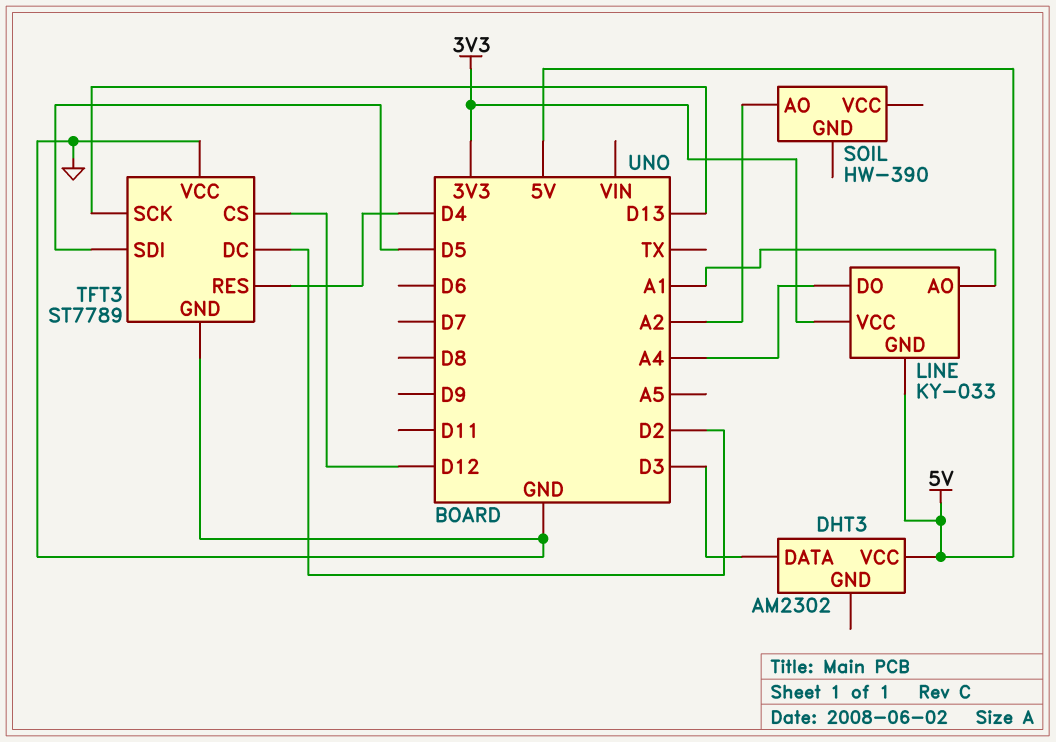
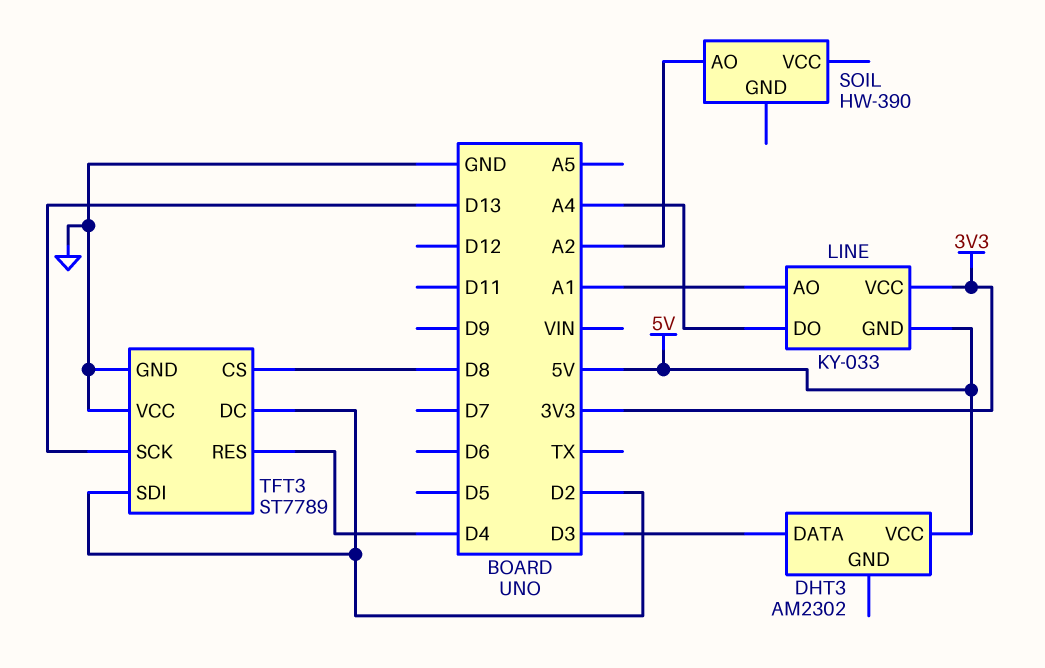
TFT3 pin CS: D12 -> D8
TFT3 pin SDI: D5 -> D2

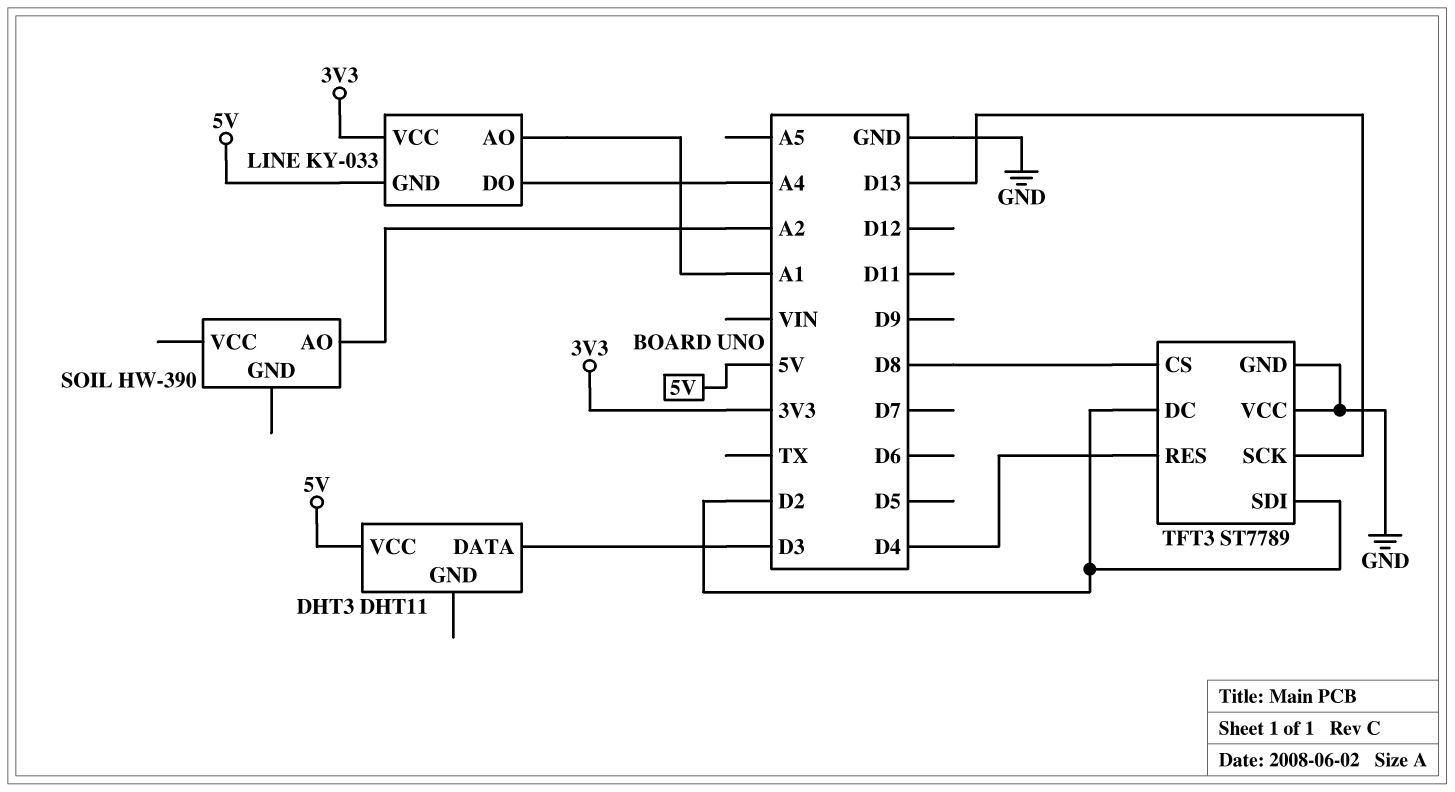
DHT3: AM2302 -> DHT11

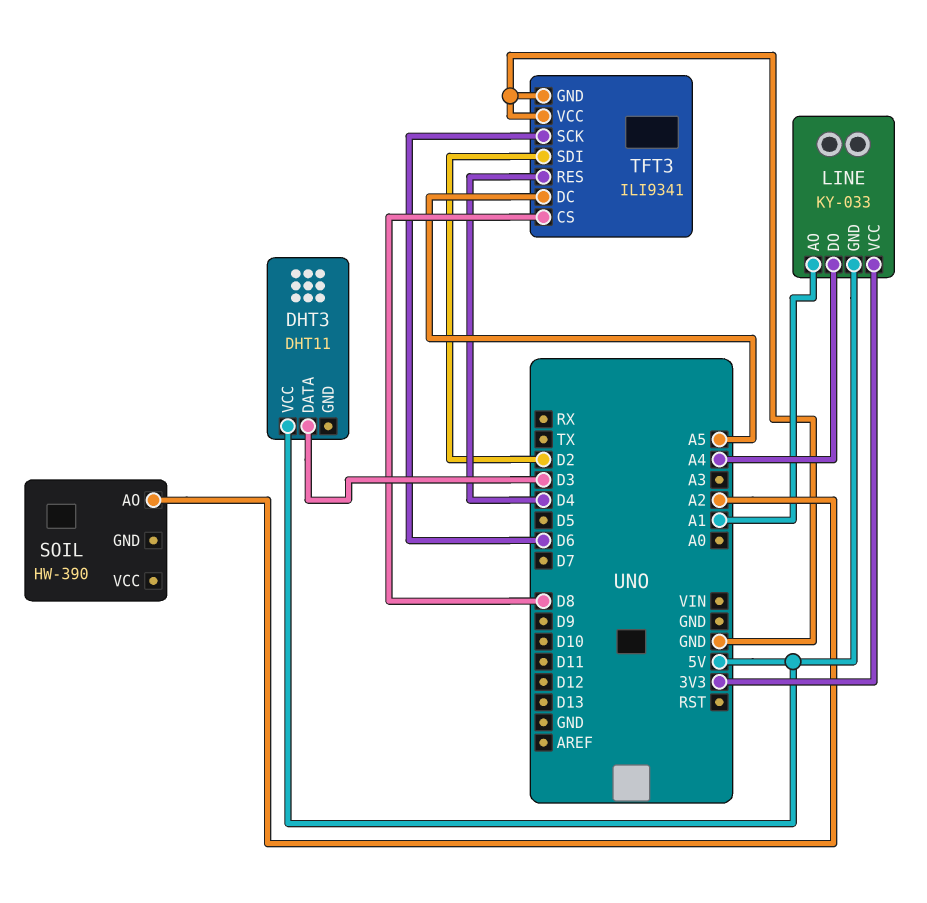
TFT3: ST7789 -> ILI9341
TFT3 pin DC: D2 -> A5
TFT3 pin SCK: D13 -> D6

